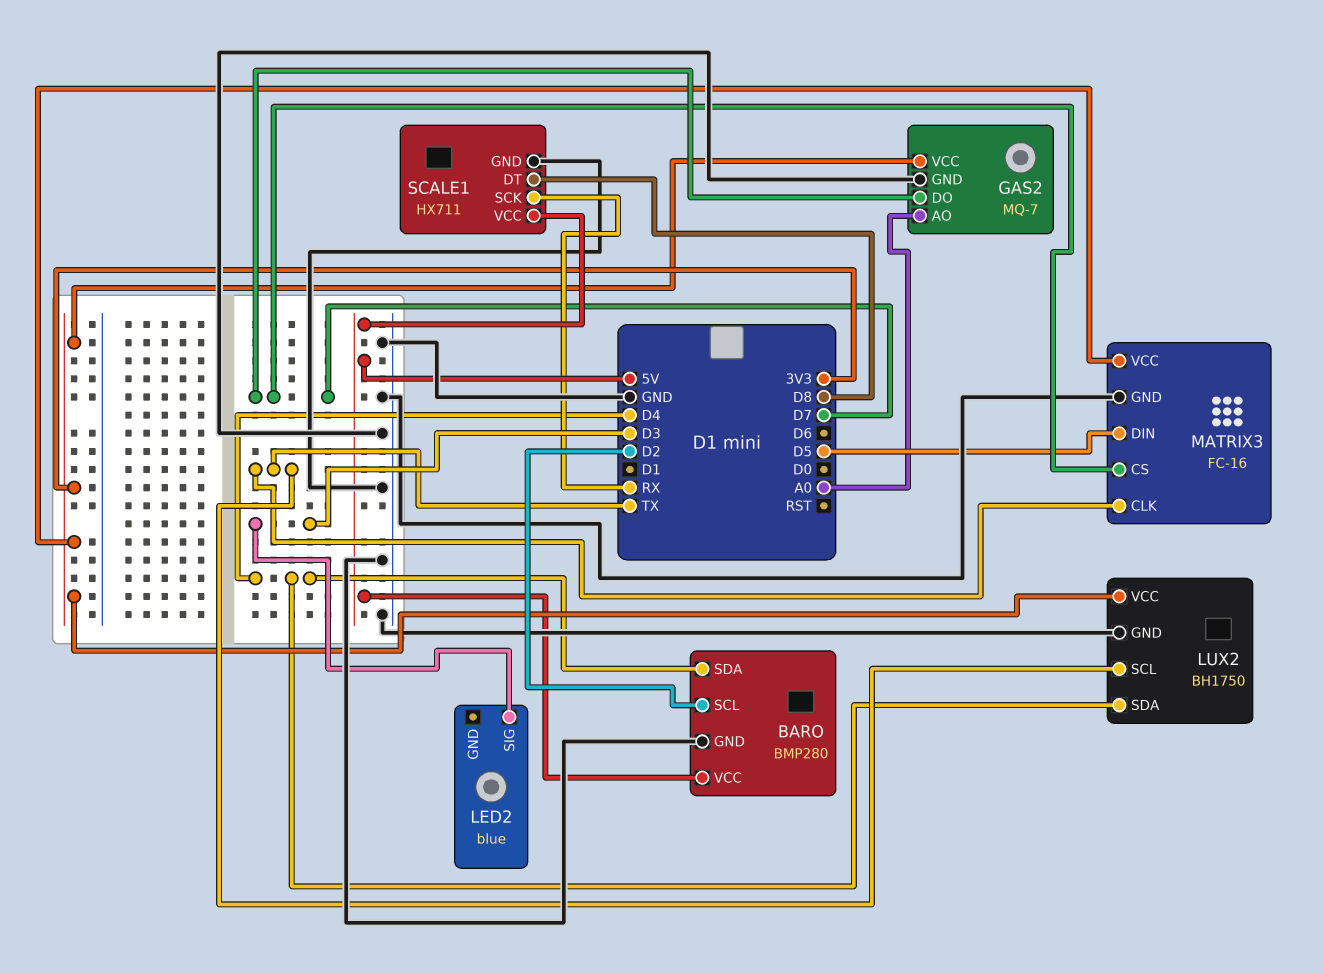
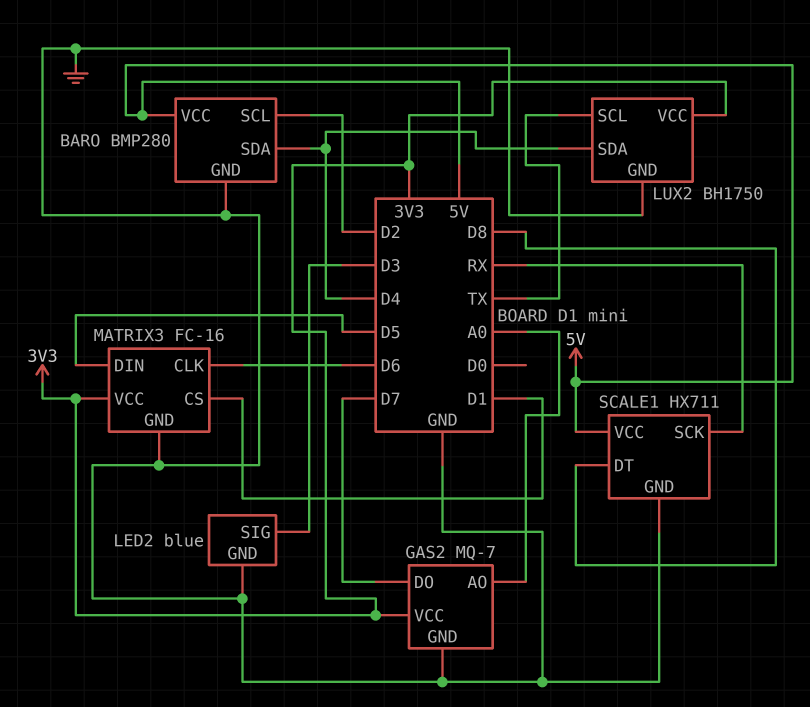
LED2 pin GND: none -> GND
MATRIX3 pin CLK: TX -> D6
MATRIX3 pin CS: D7 -> D1

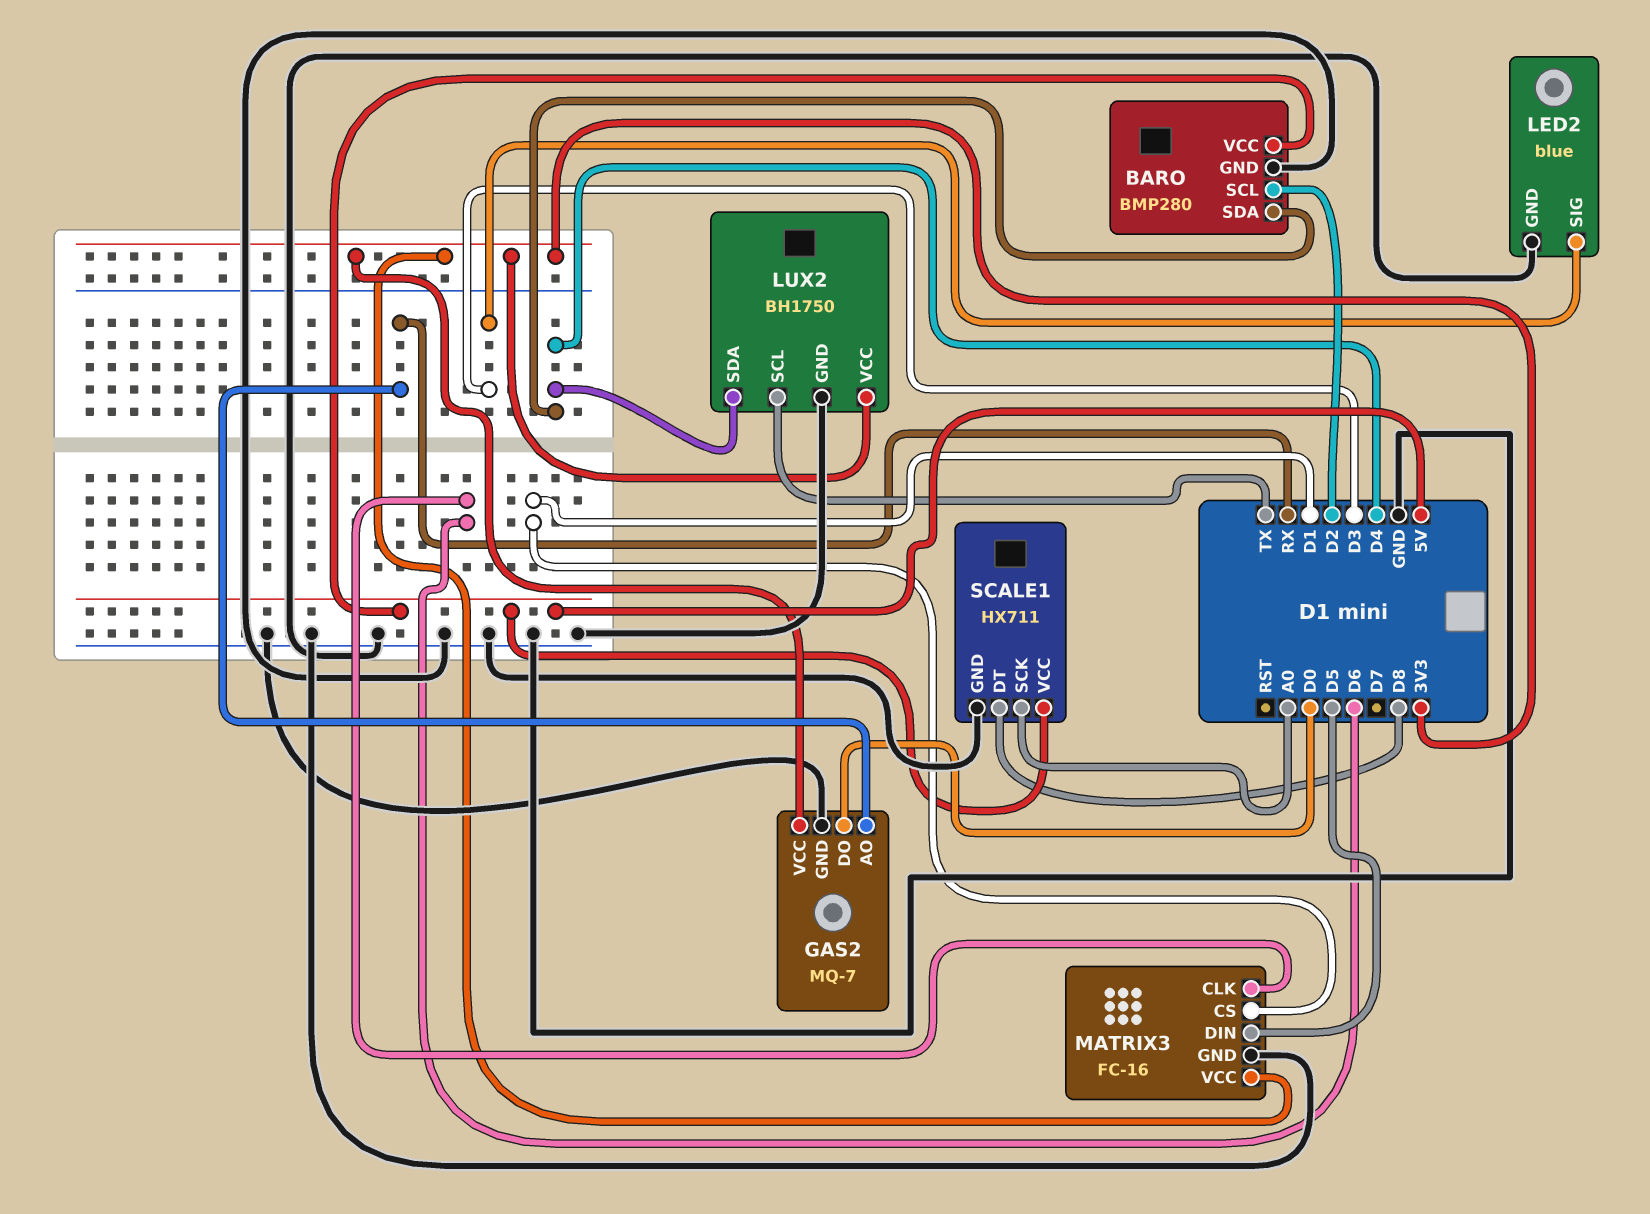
GAS2 pin AO: A0 -> RX
GAS2 pin DO: D7 -> D0
SCALE1 pin SCK: RX -> A0

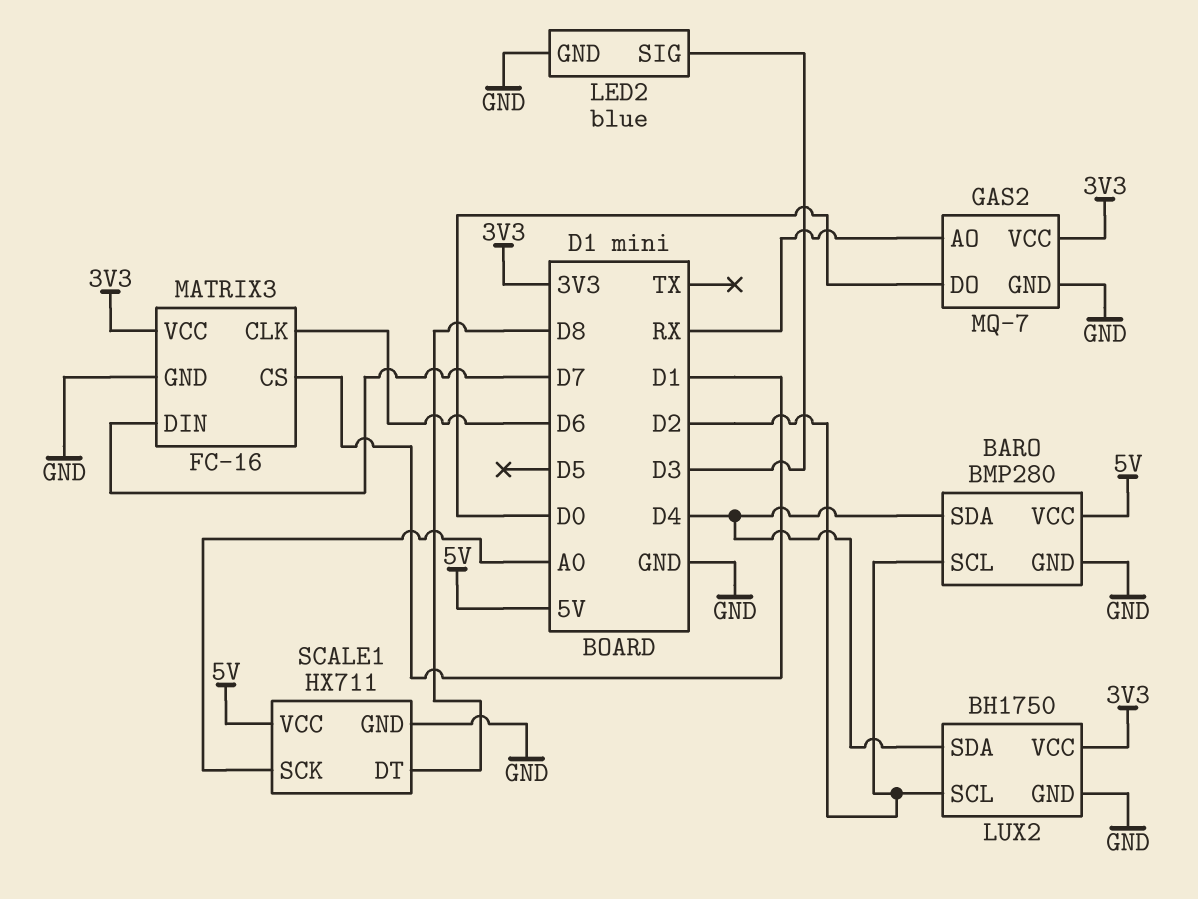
LUX2 pin SCL: TX -> D2
MATRIX3 pin DIN: D5 -> D7

